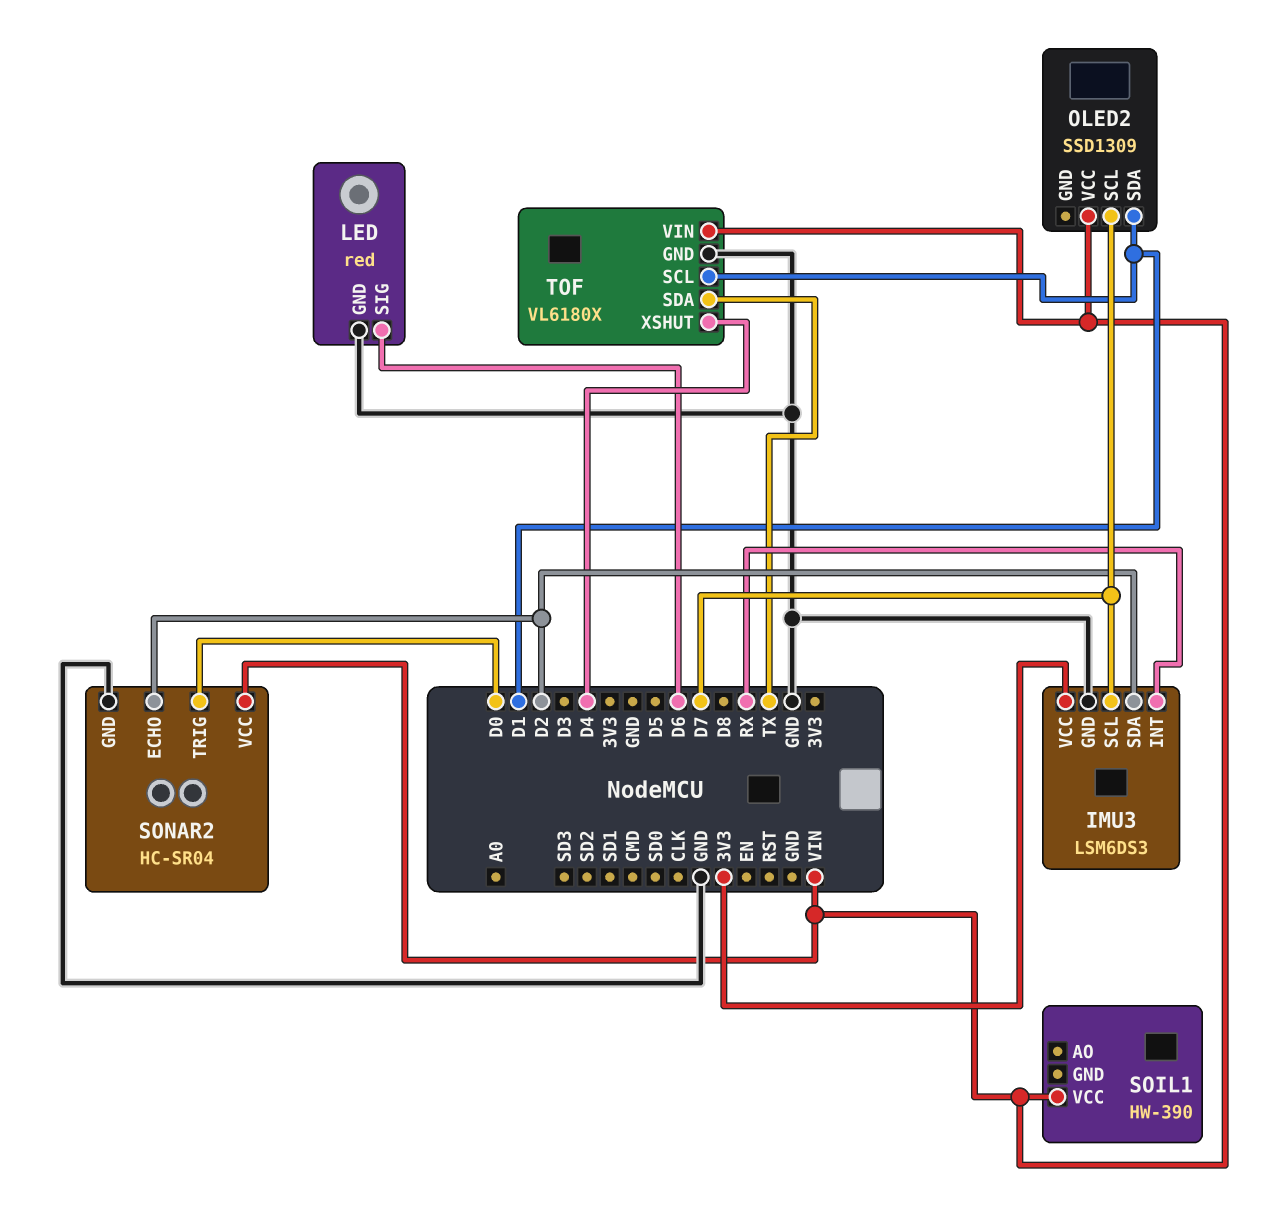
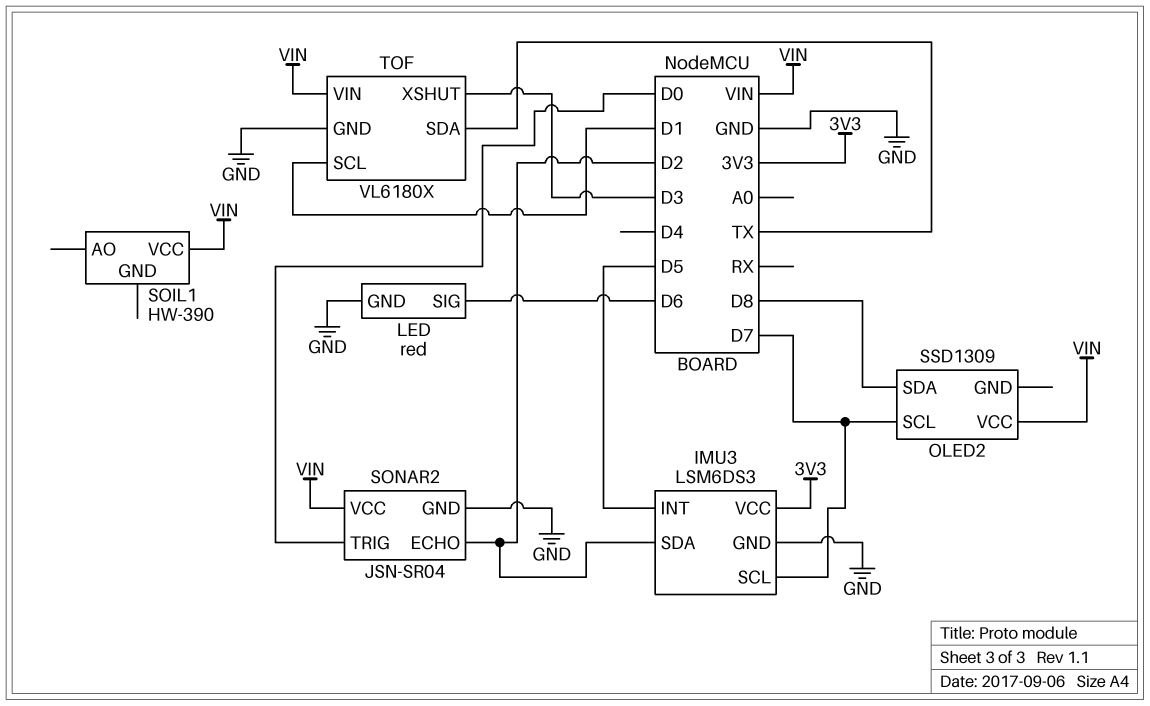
IMU3 pin INT: RX -> D5
OLED2 pin SDA: D1 -> D8
SONAR2: HC-SR04 -> JSN-SR04
TOF pin XSHUT: D4 -> D3

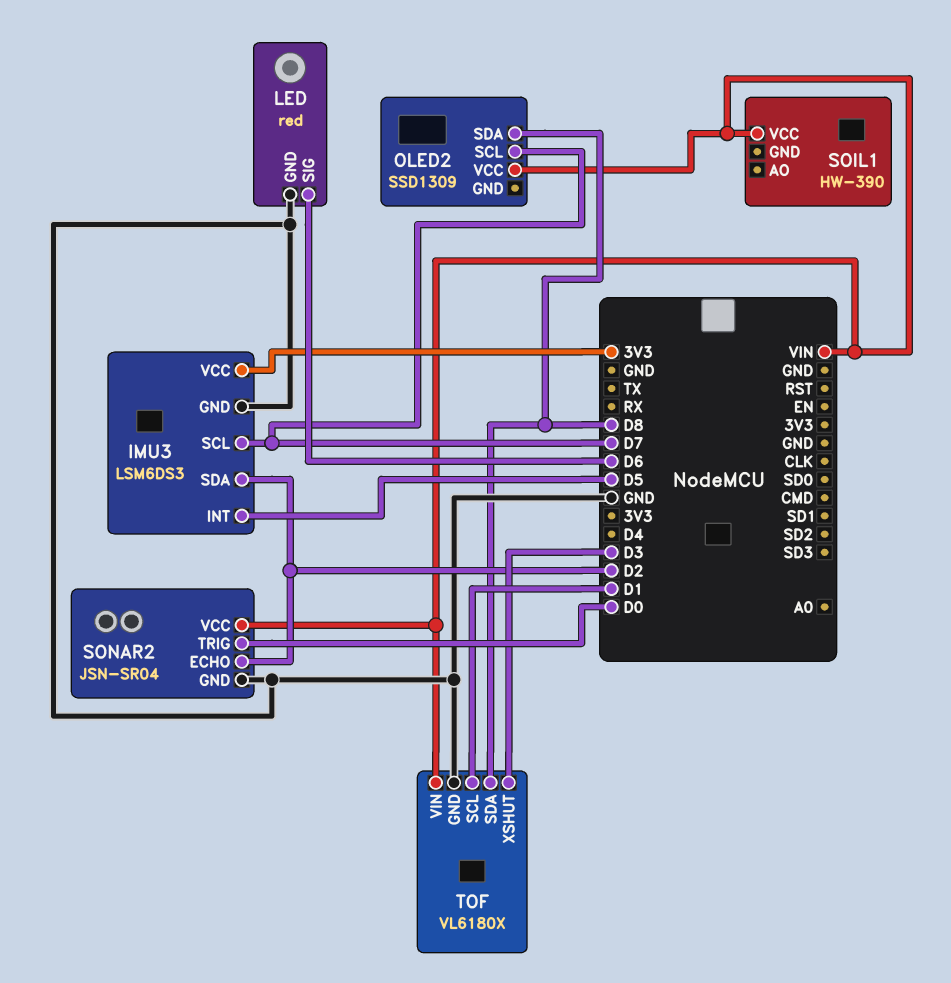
TOF pin SDA: TX -> D8

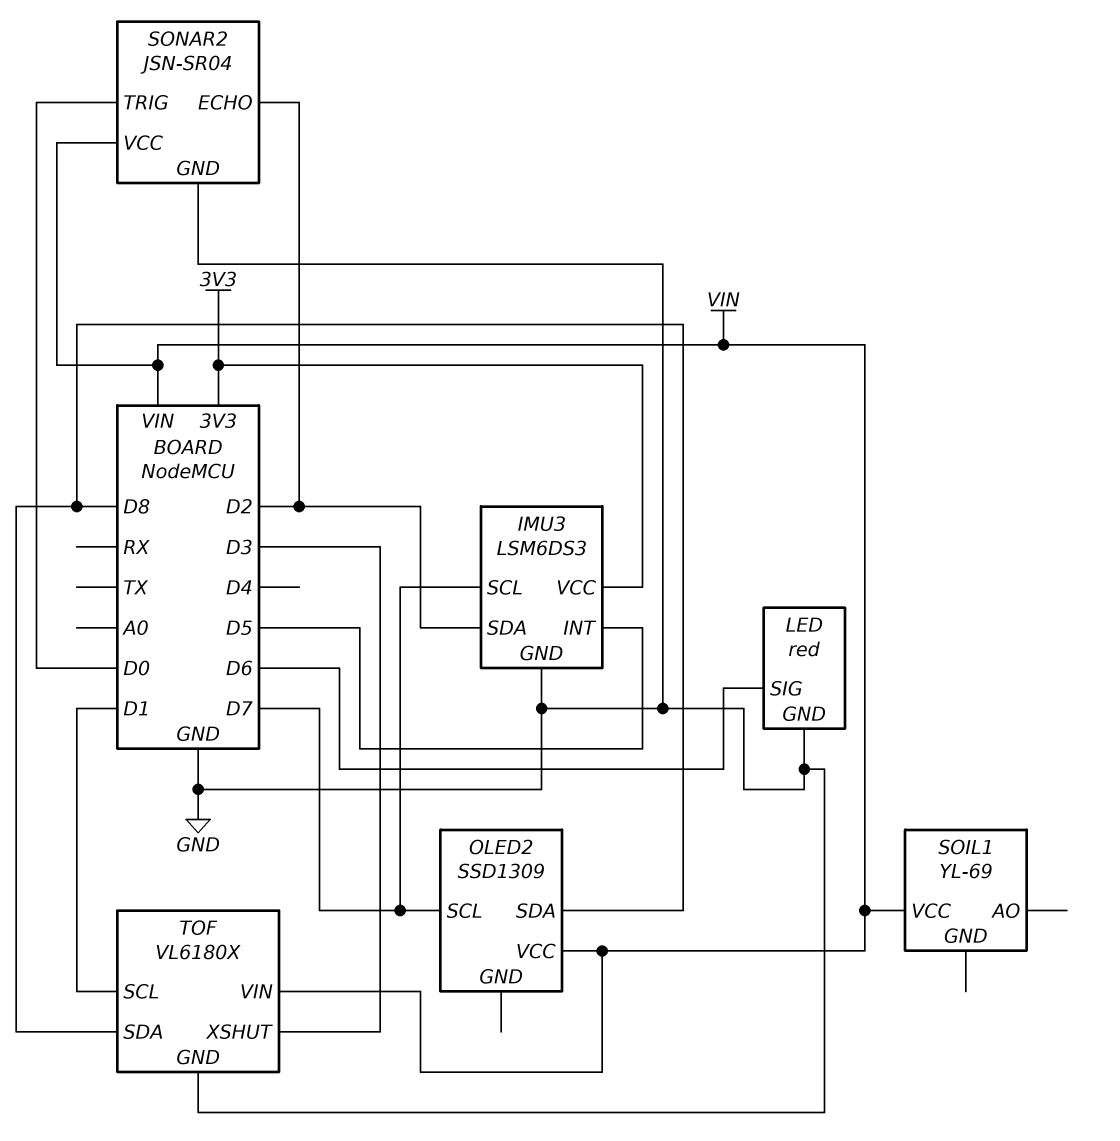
SOIL1: HW-390 -> YL-69

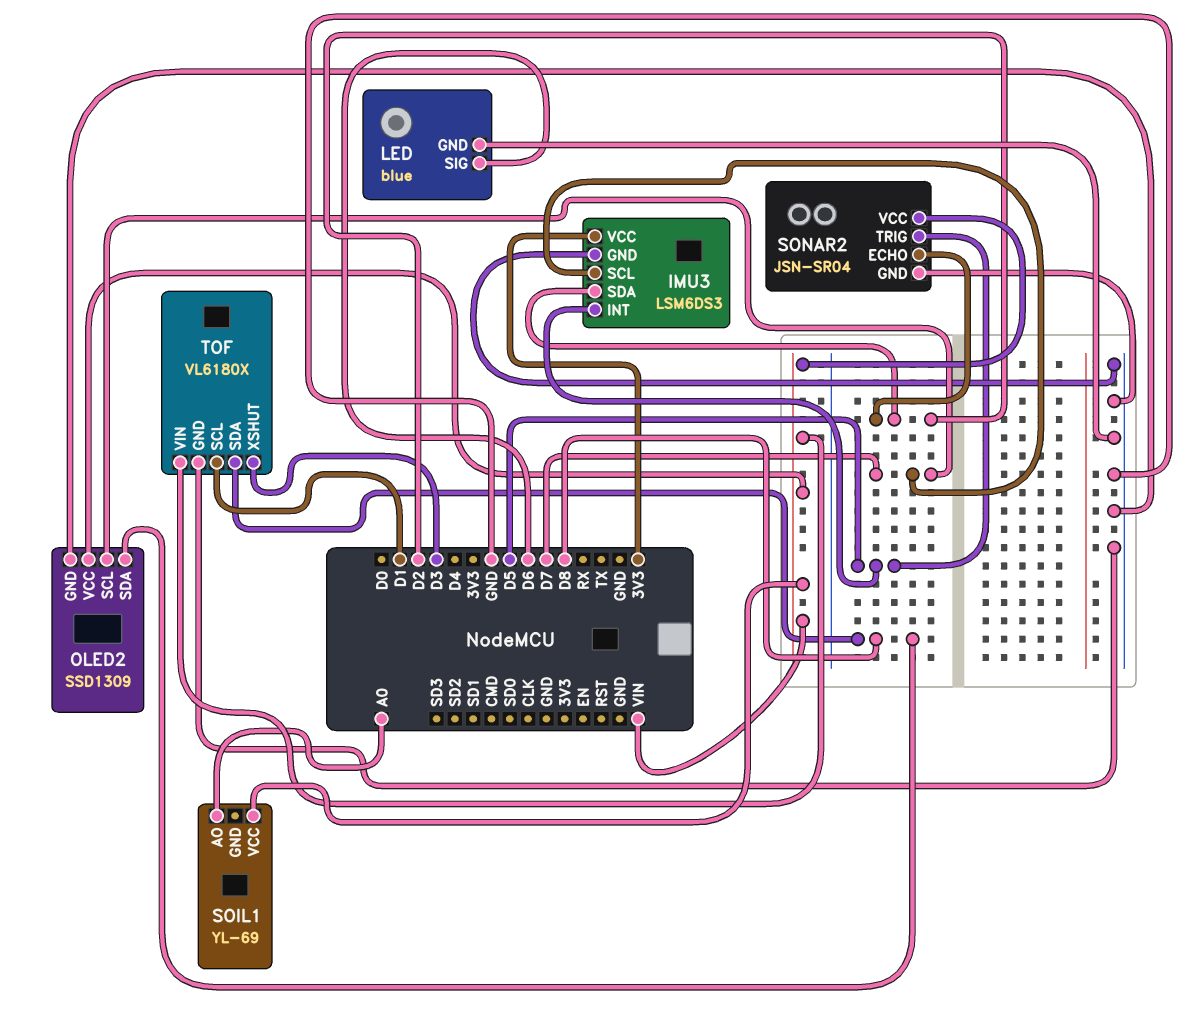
LED: red -> blue
OLED2 pin GND: none -> GND
SOIL1 pin AO: none -> A0
SONAR2 pin TRIG: D0 -> D5

